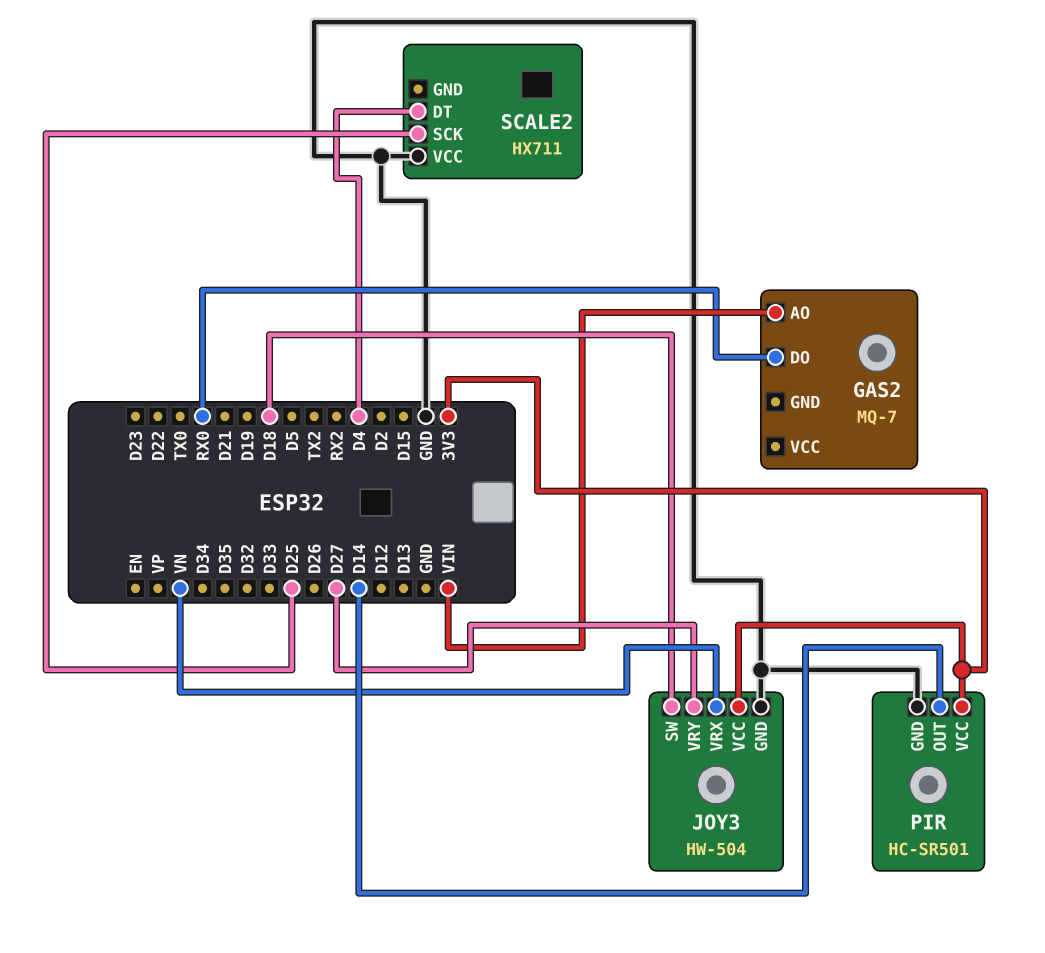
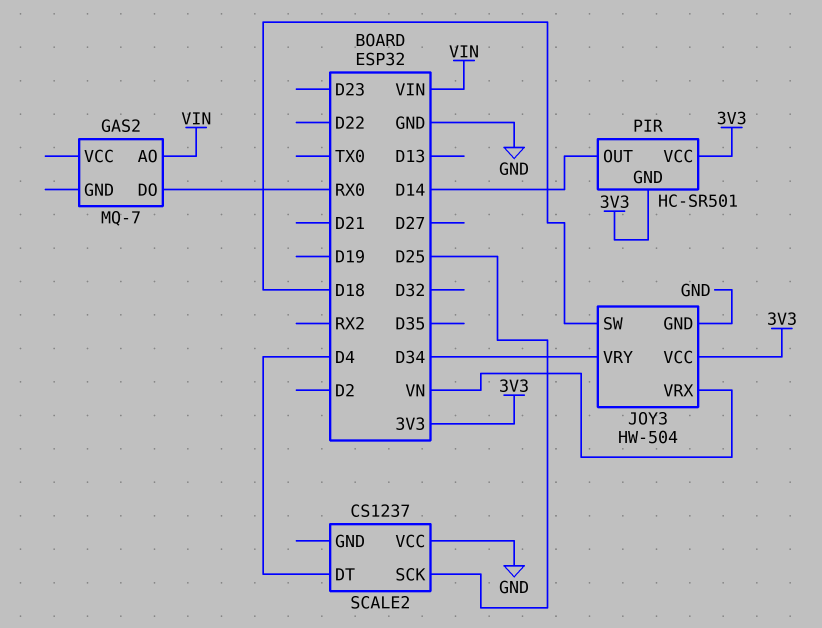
JOY3 pin VRY: D27 -> D34
PIR pin GND: GND -> 3V3
SCALE2: HX711 -> CS1237

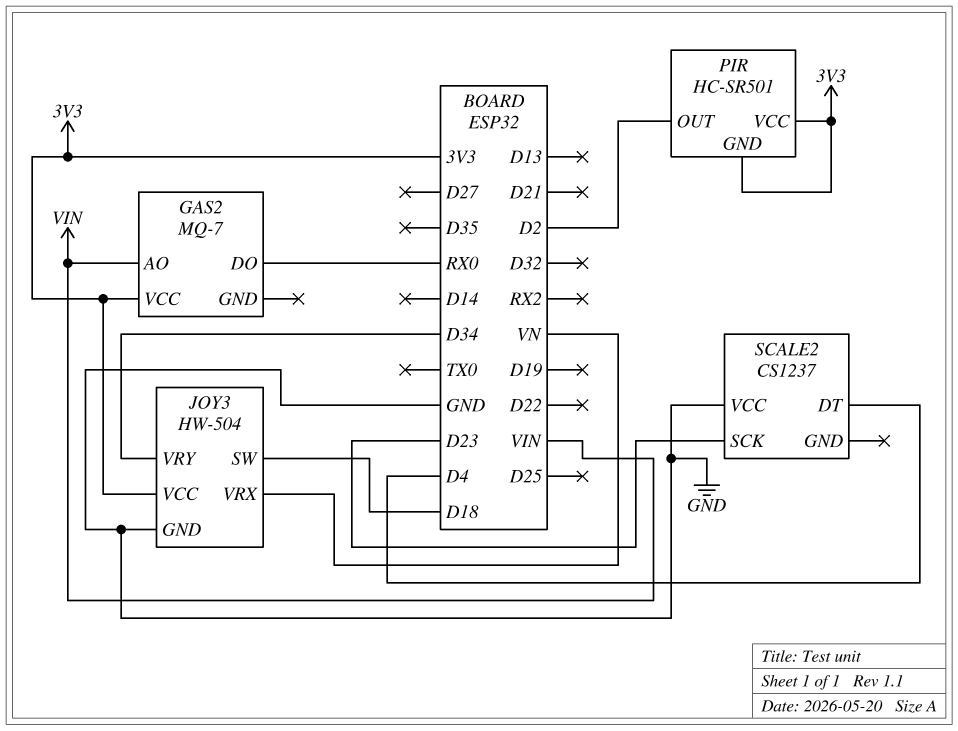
GAS2 pin VCC: none -> 3V3
PIR pin OUT: D14 -> D2
SCALE2 pin SCK: D25 -> D23

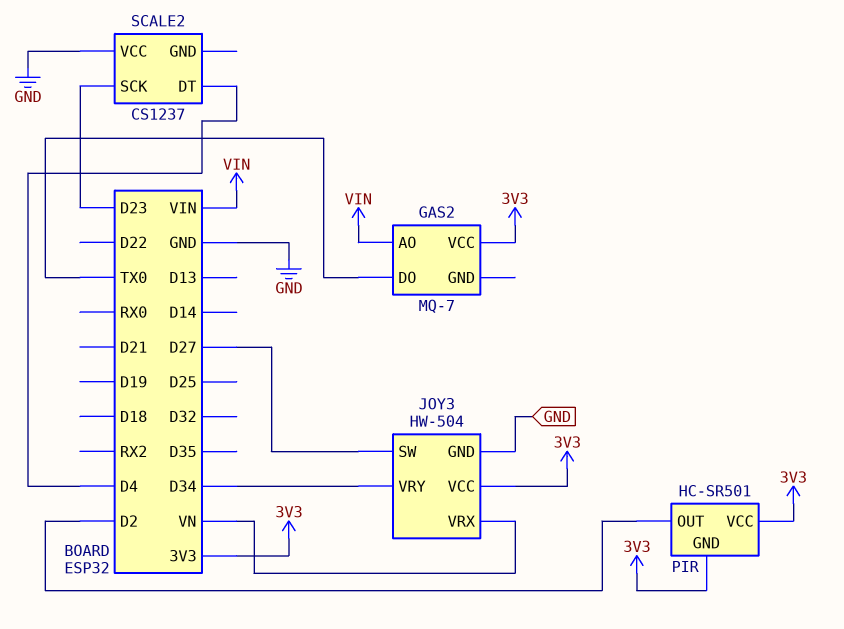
GAS2 pin DO: RX0 -> TX0
JOY3 pin SW: D18 -> D27

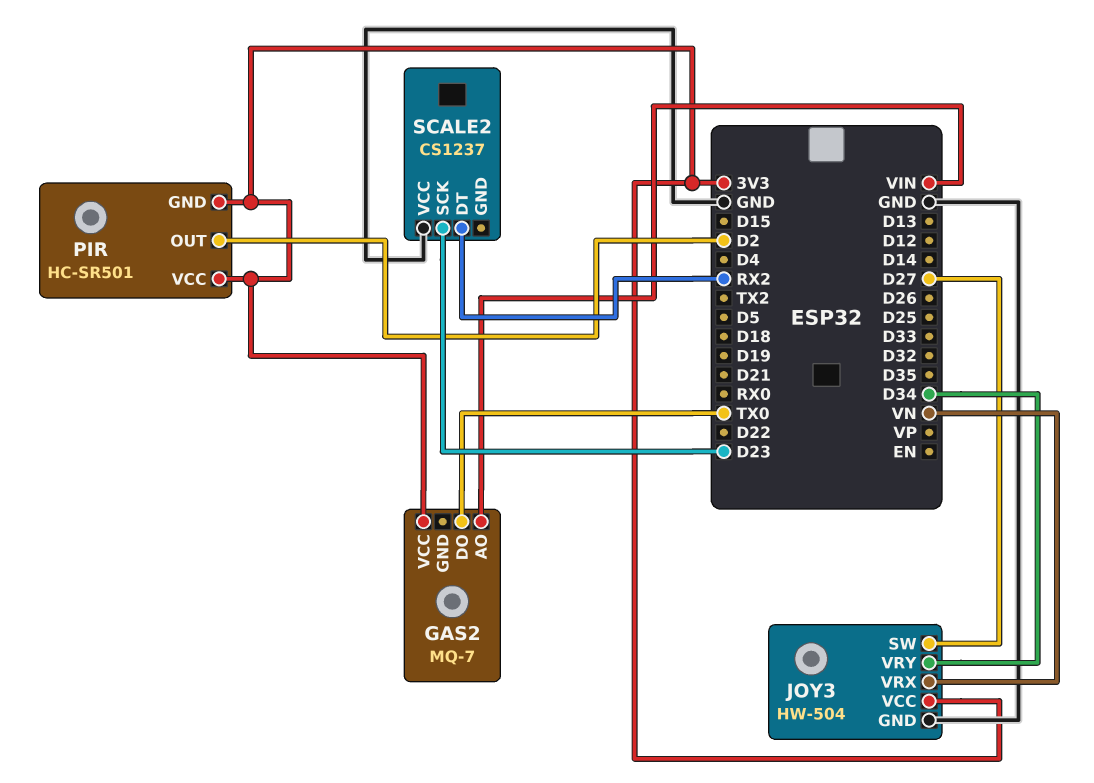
SCALE2 pin DT: D4 -> RX2

